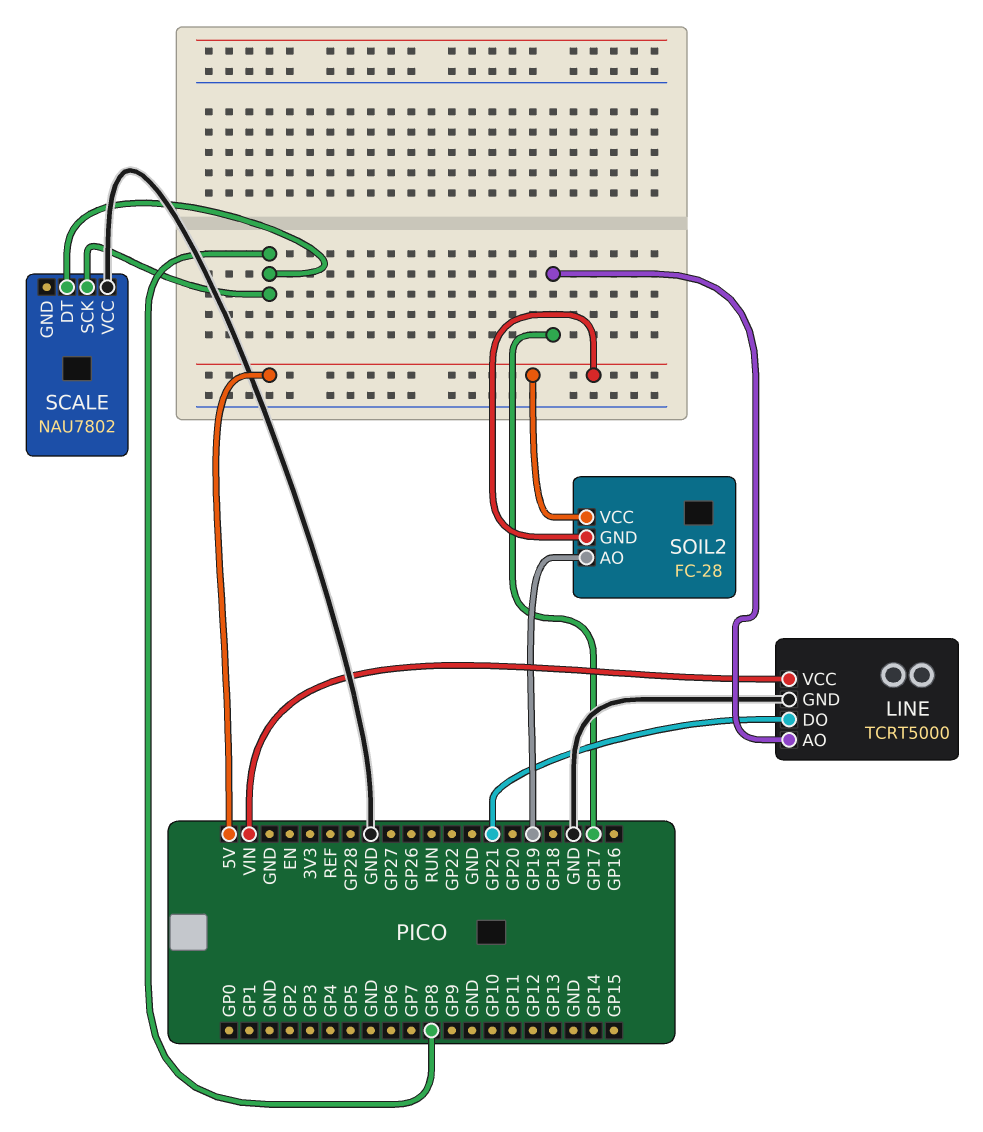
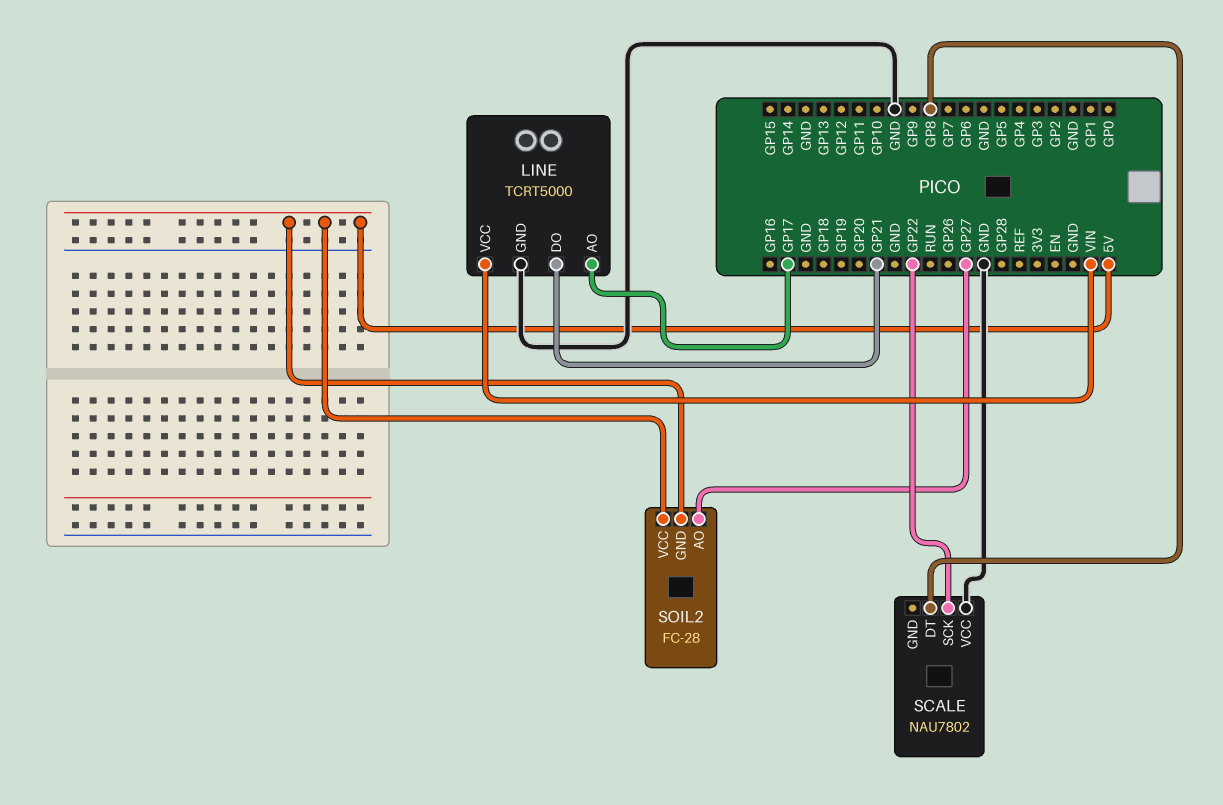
SCALE pin SCK: GP8 -> GP22
SOIL2 pin AO: GP19 -> GP27

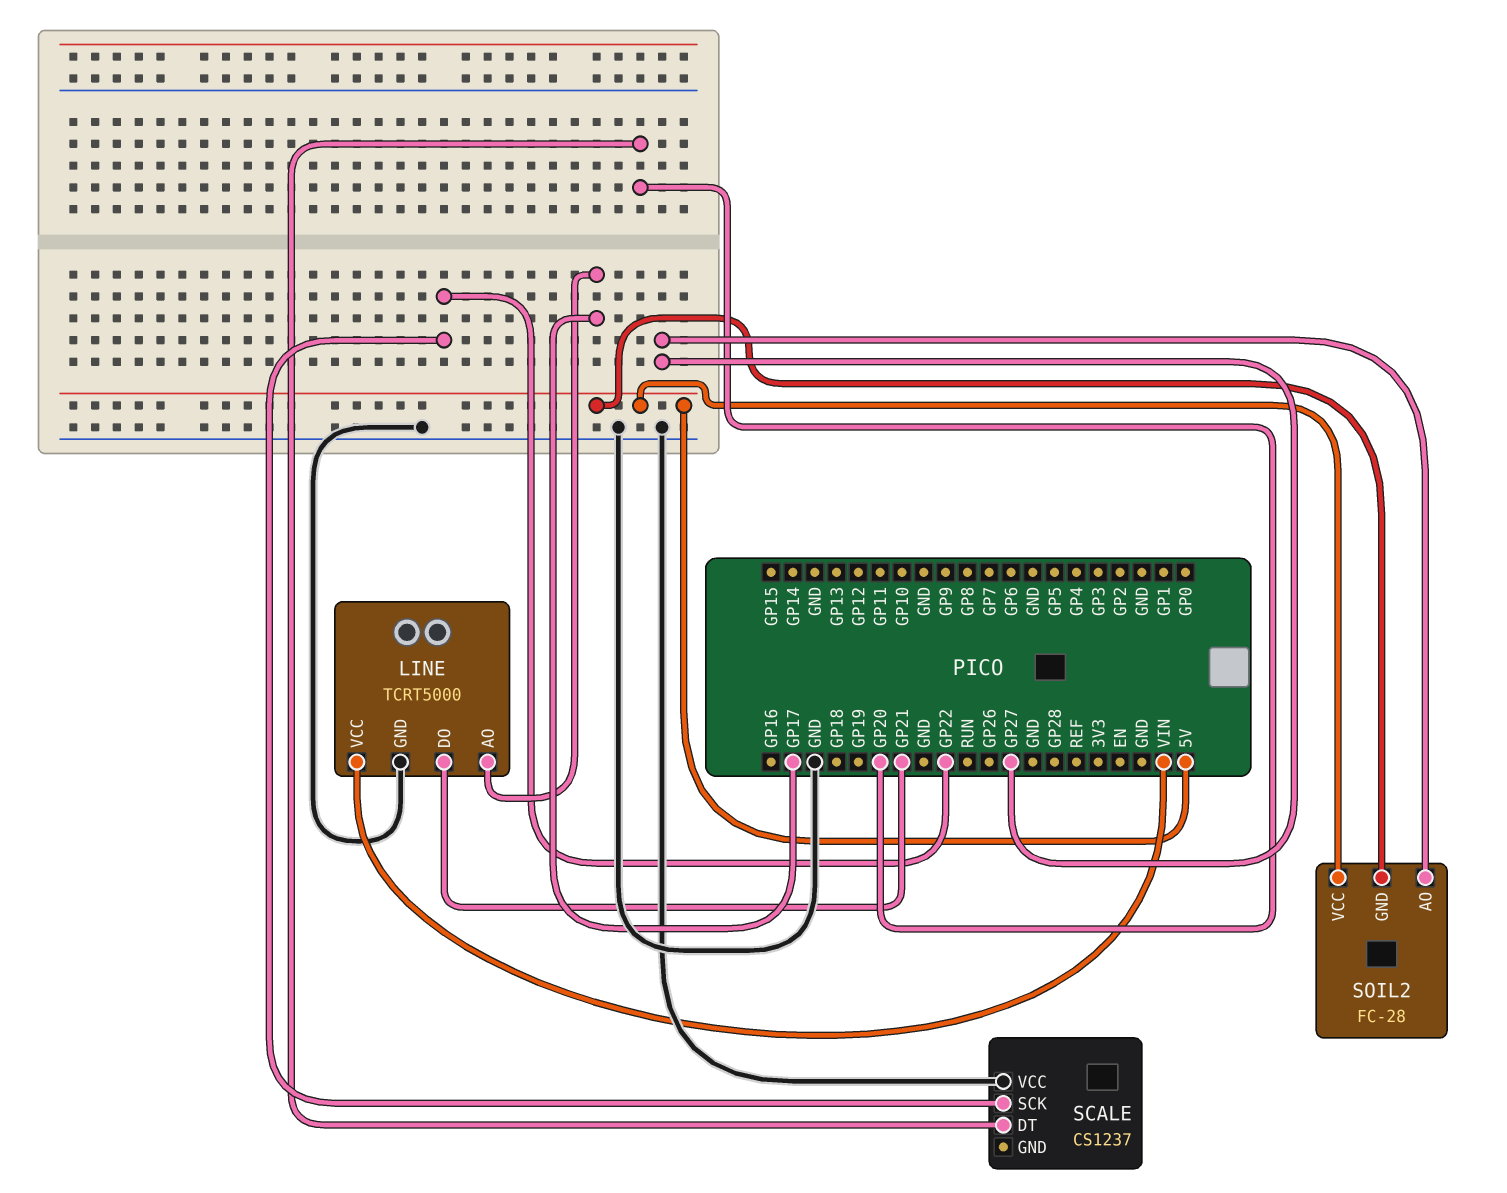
SCALE: NAU7802 -> CS1237
SCALE pin DT: GP8 -> GP20

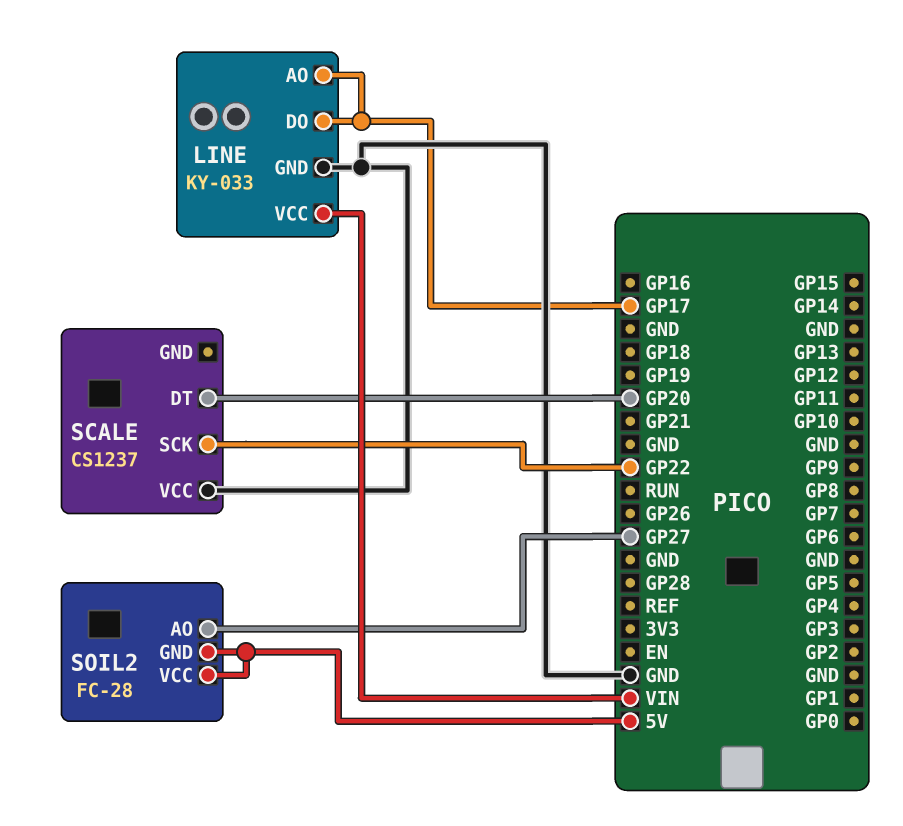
LINE: TCRT5000 -> KY-033
LINE pin DO: GP21 -> GP17

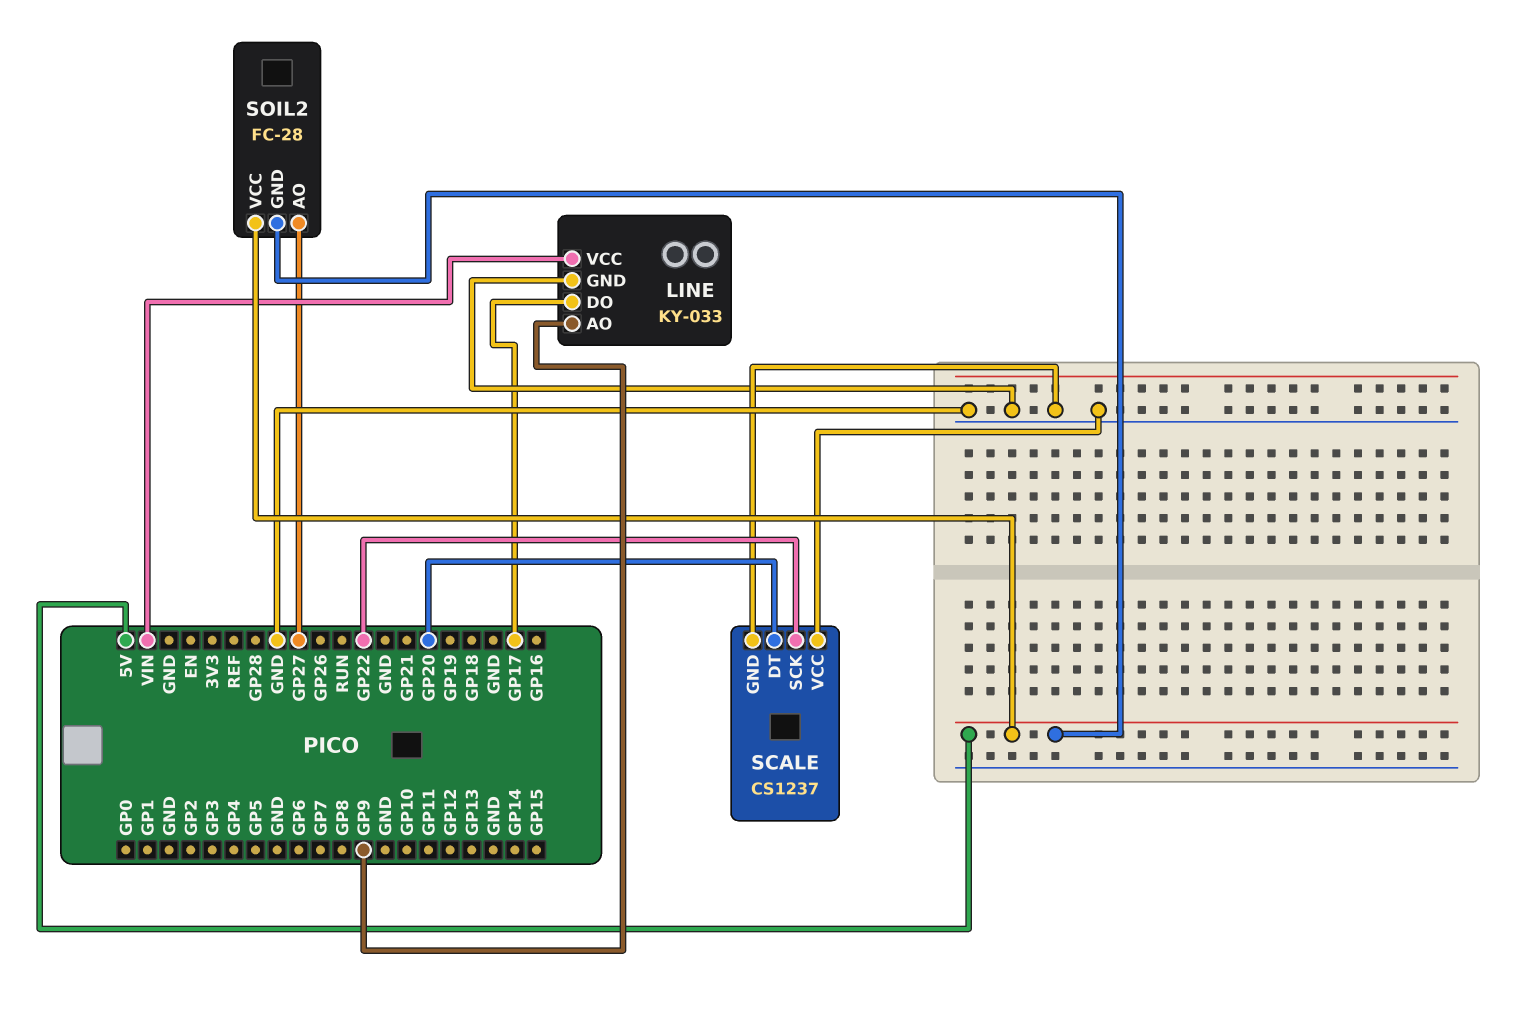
LINE pin AO: GP17 -> GP9
SCALE pin GND: none -> GND

